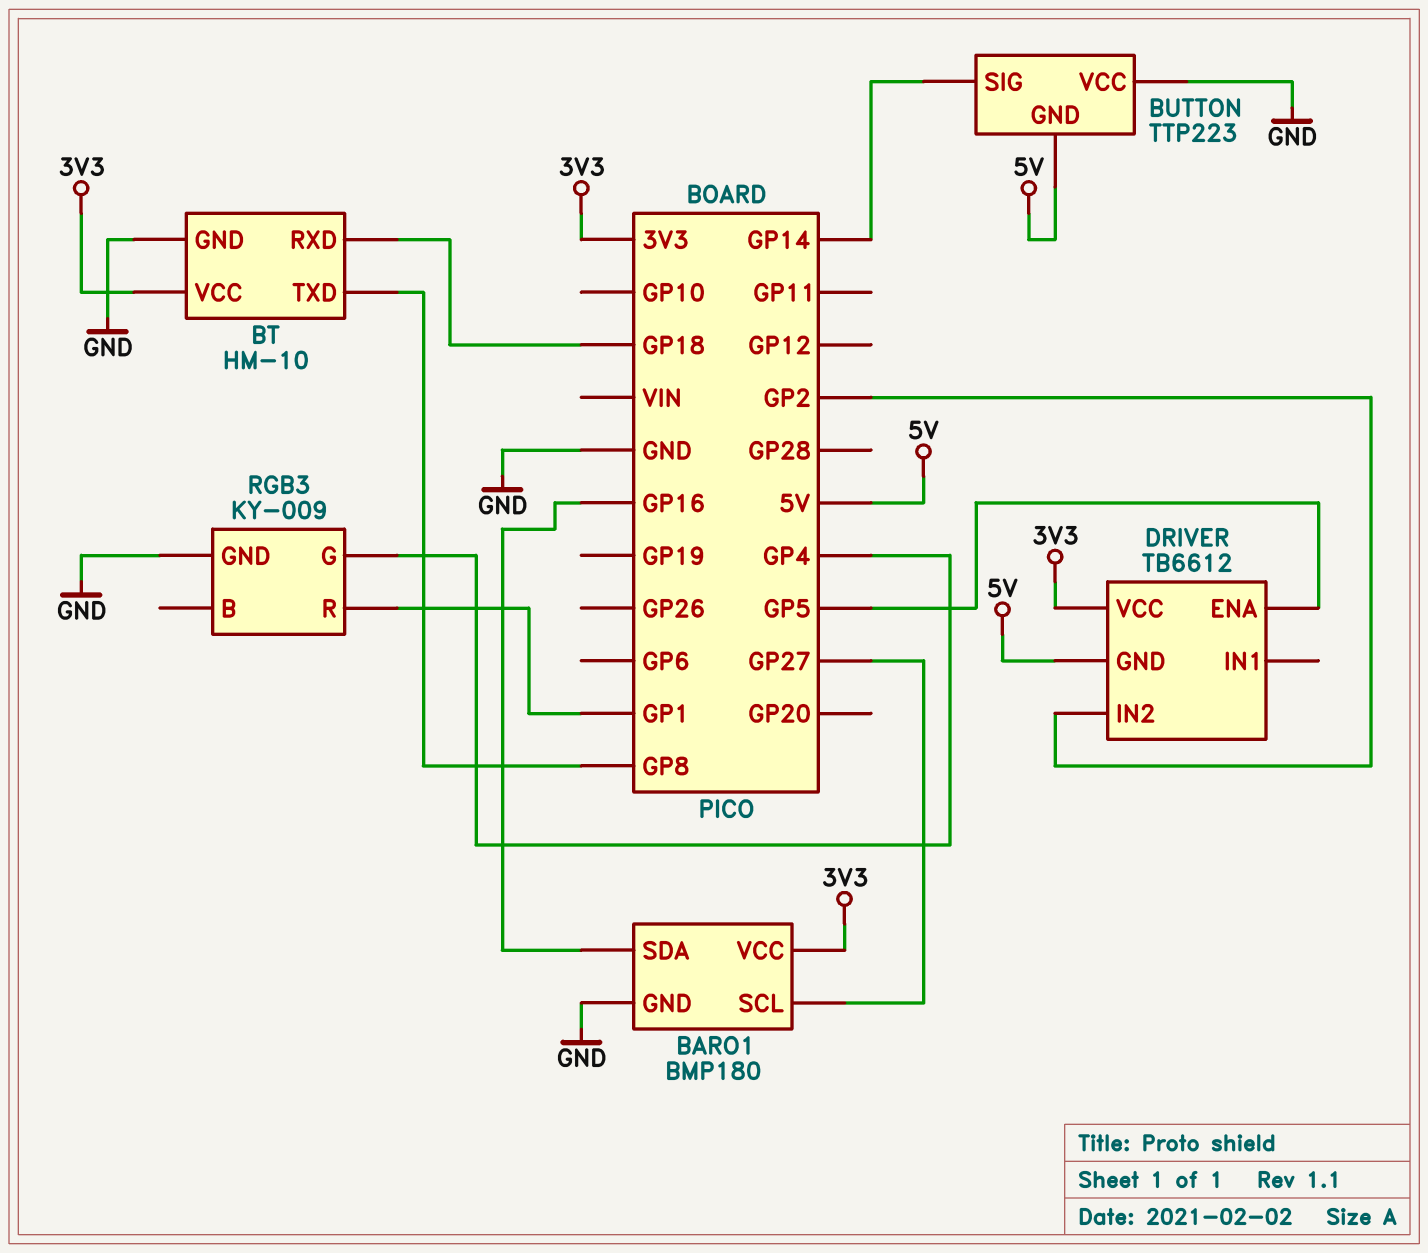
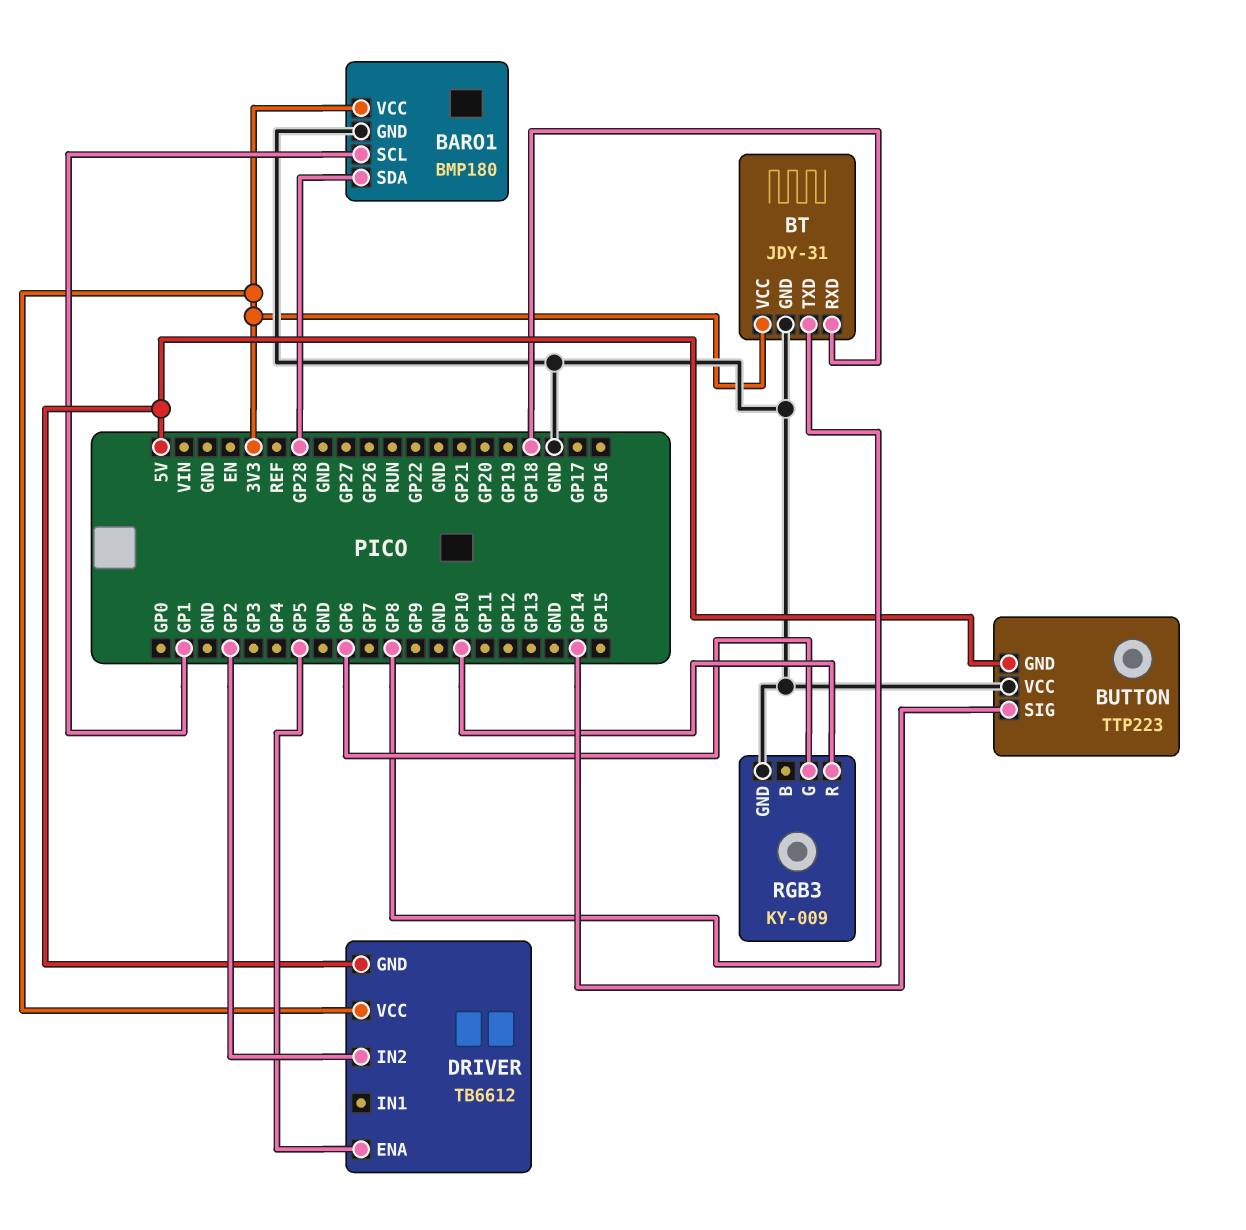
BARO1 pin SCL: GP27 -> GP1
BARO1 pin SDA: GP16 -> GP28
BT: HM-10 -> JDY-31
RGB3 pin G: GP4 -> GP6
RGB3 pin R: GP1 -> GP10

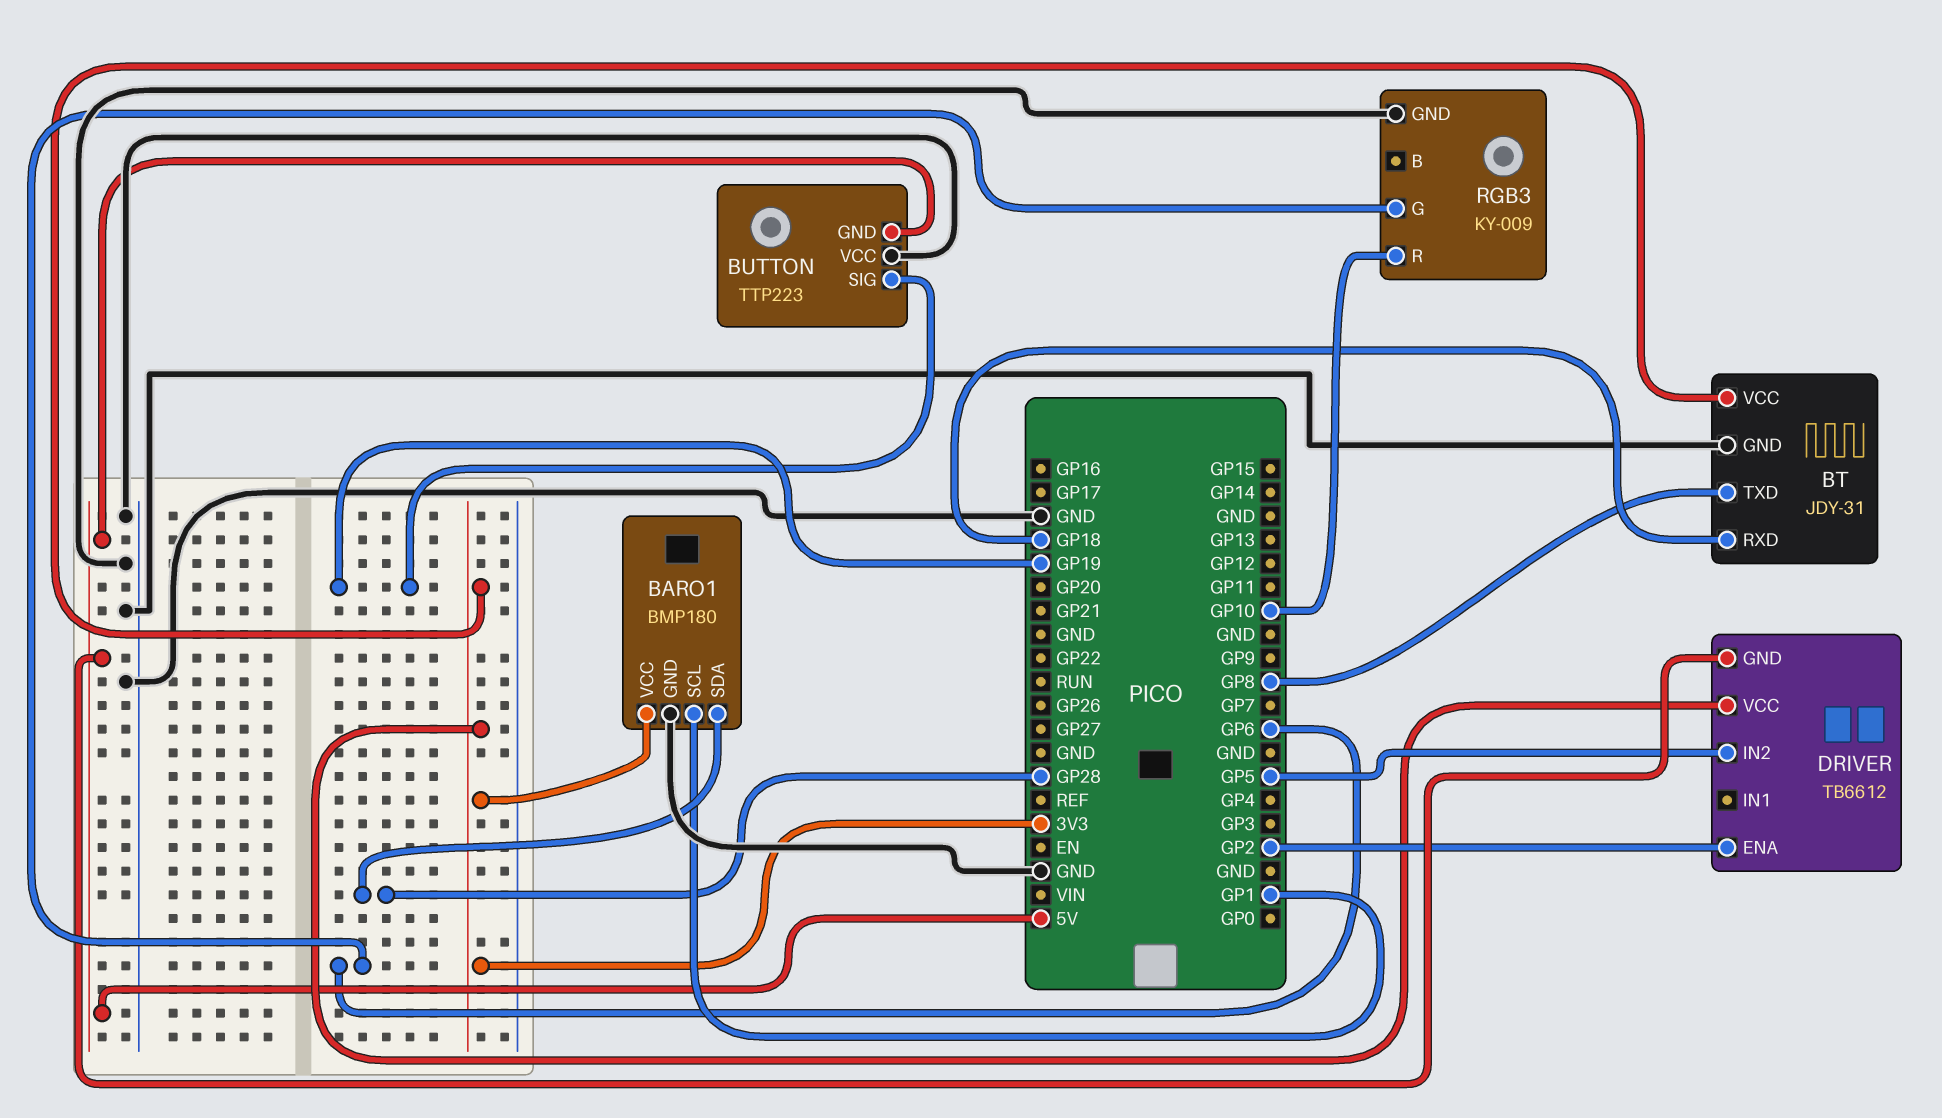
BUTTON pin SIG: GP14 -> GP19
DRIVER pin ENA: GP5 -> GP2
DRIVER pin IN2: GP2 -> GP5

